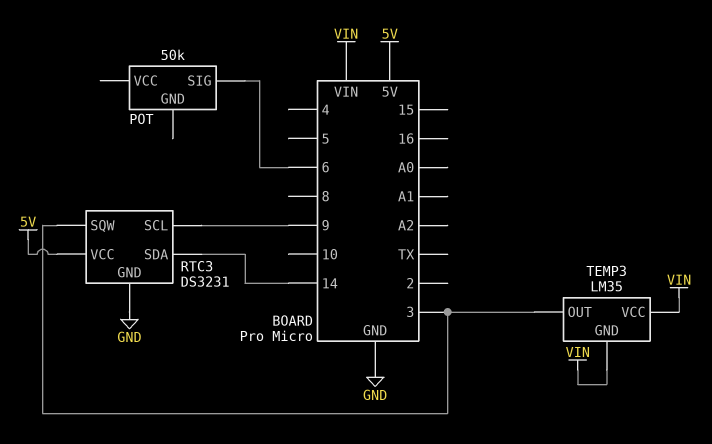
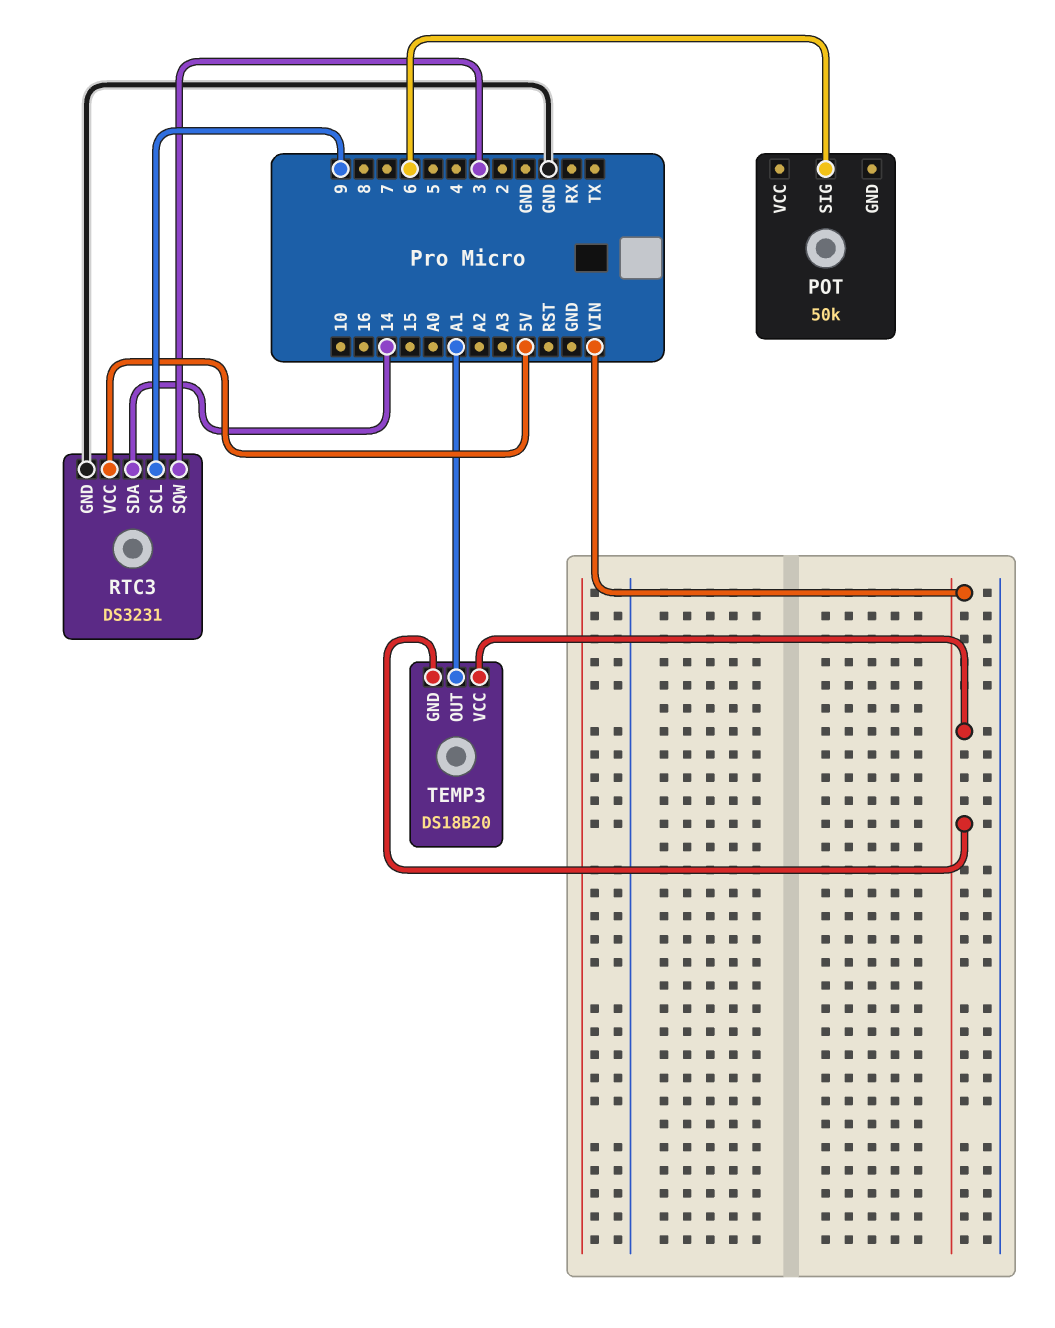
TEMP3: LM35 -> DS18B20
TEMP3 pin OUT: 3 -> A1

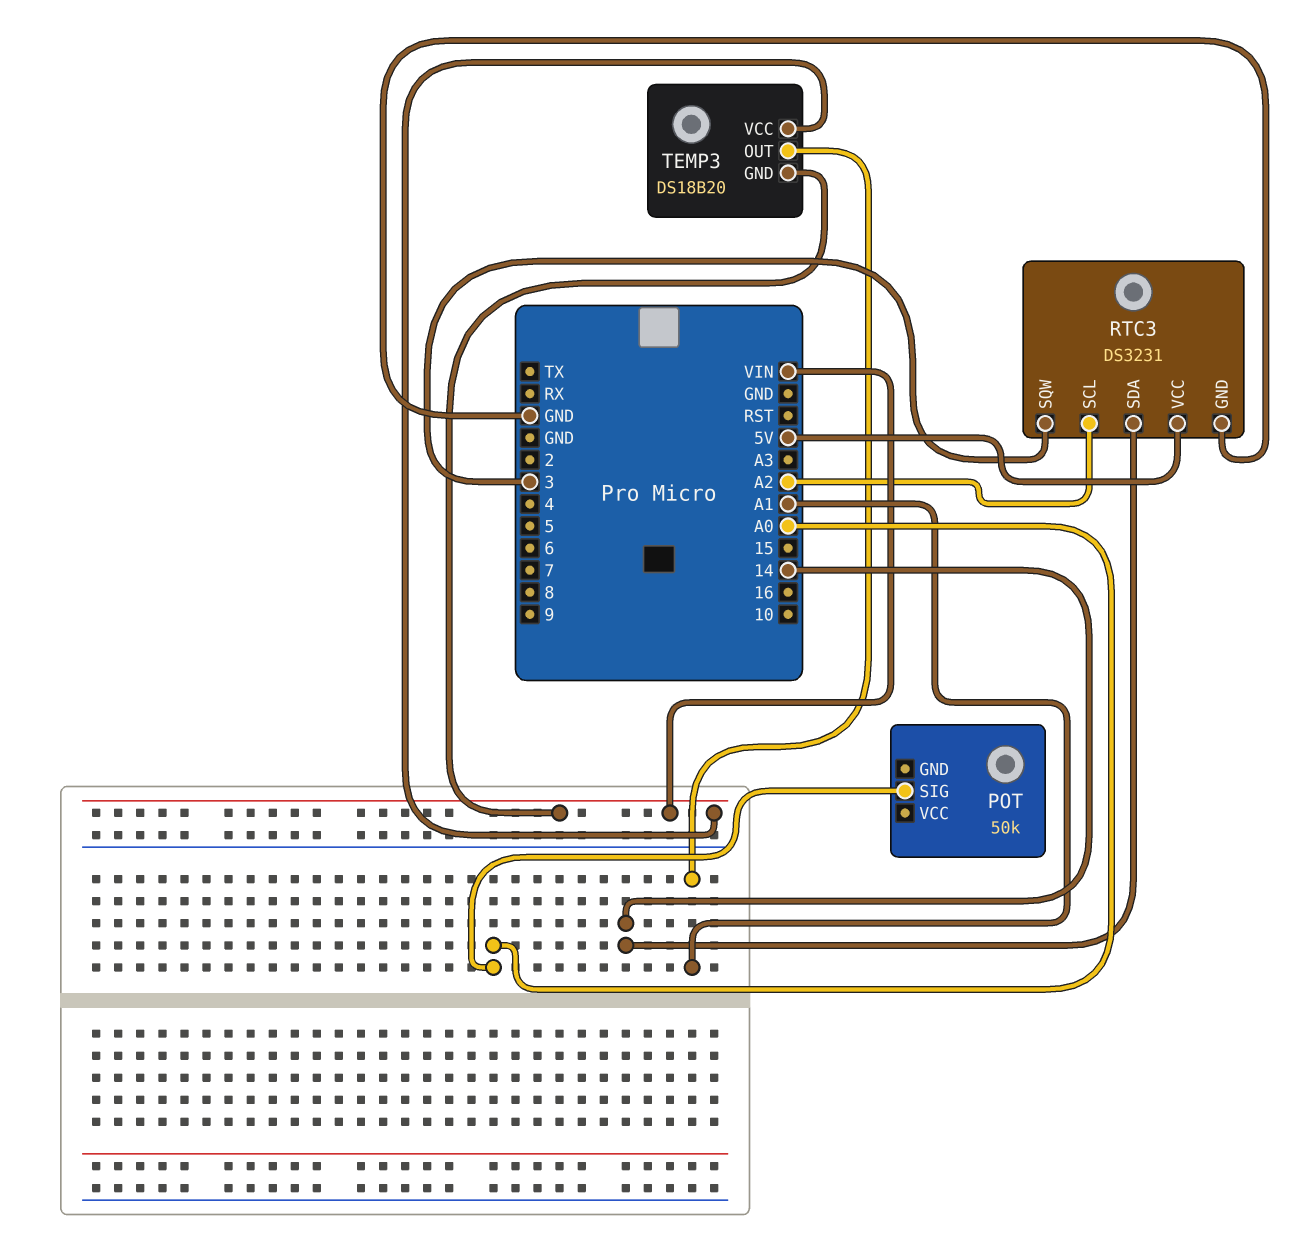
POT pin SIG: 6 -> A0
RTC3 pin SCL: 9 -> A2

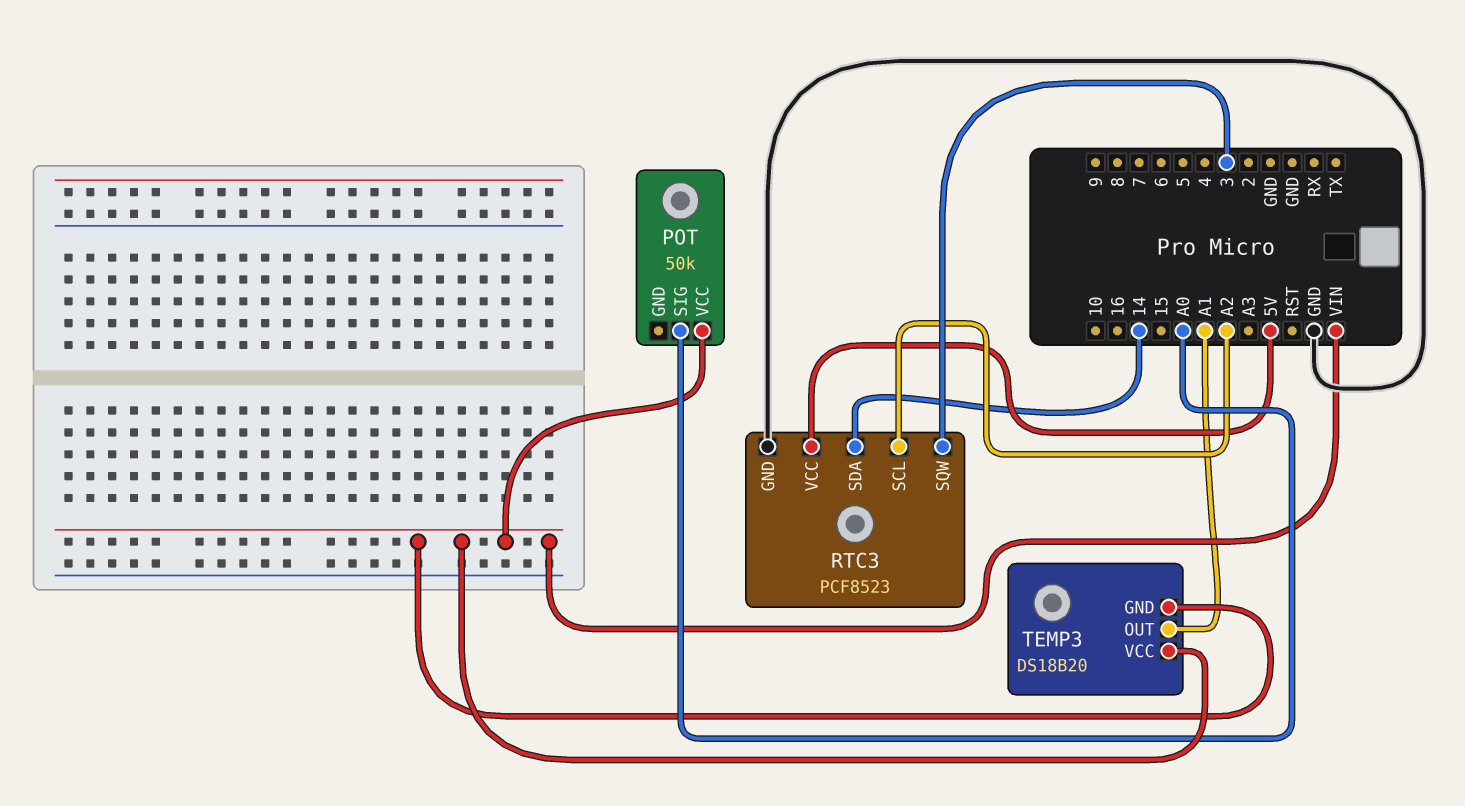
POT pin VCC: none -> VIN
RTC3: DS3231 -> PCF8523

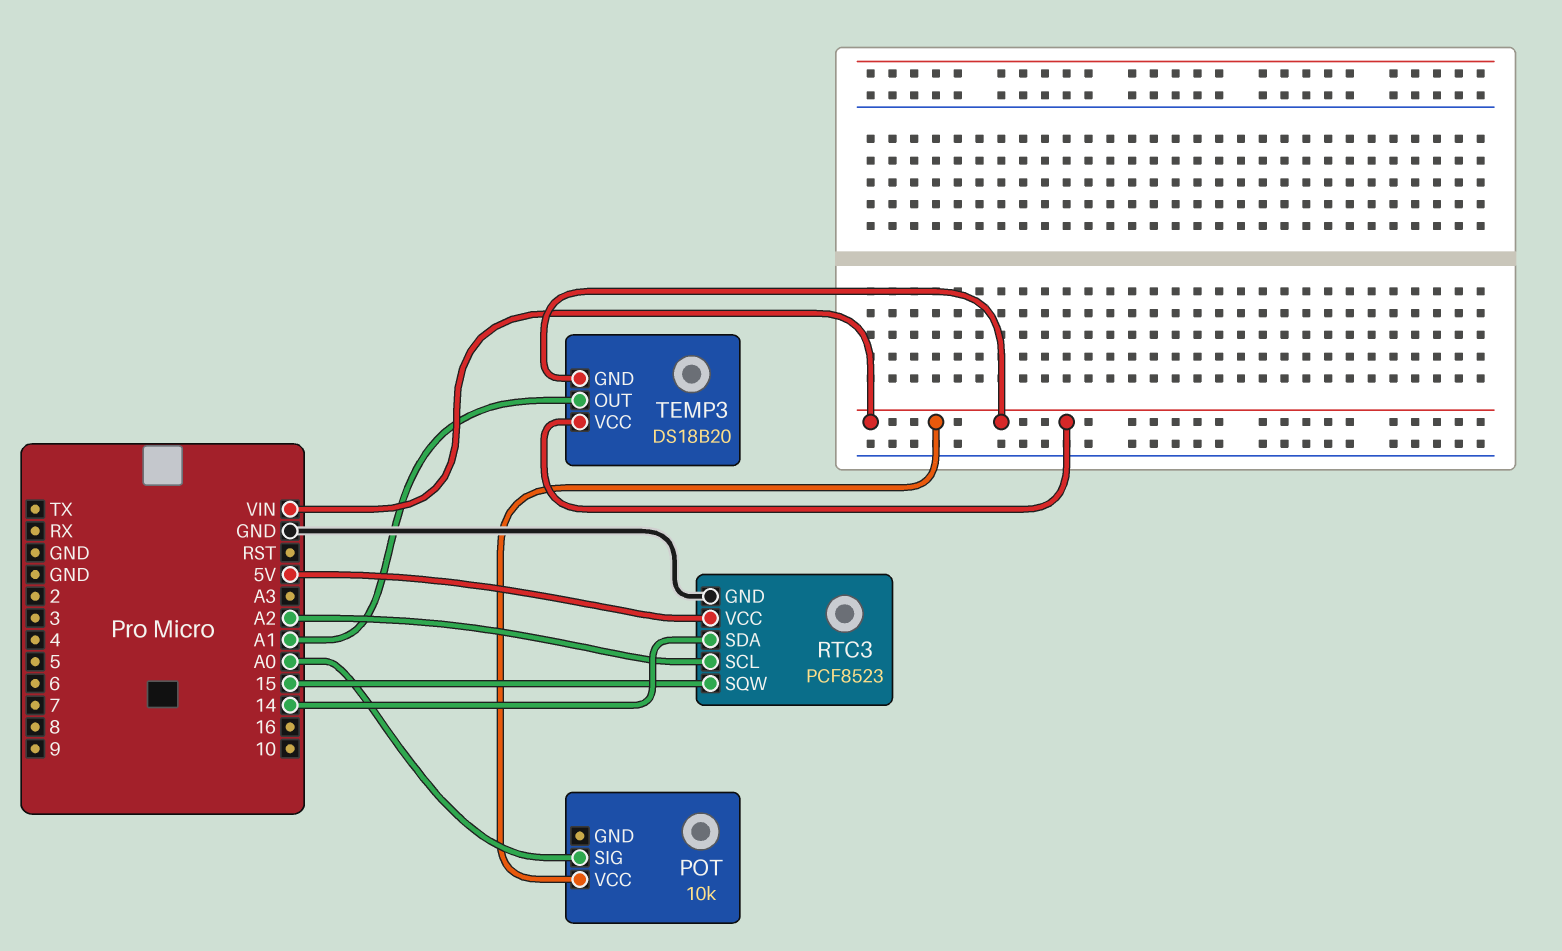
POT: 50k -> 10k
RTC3 pin SQW: 3 -> 15

